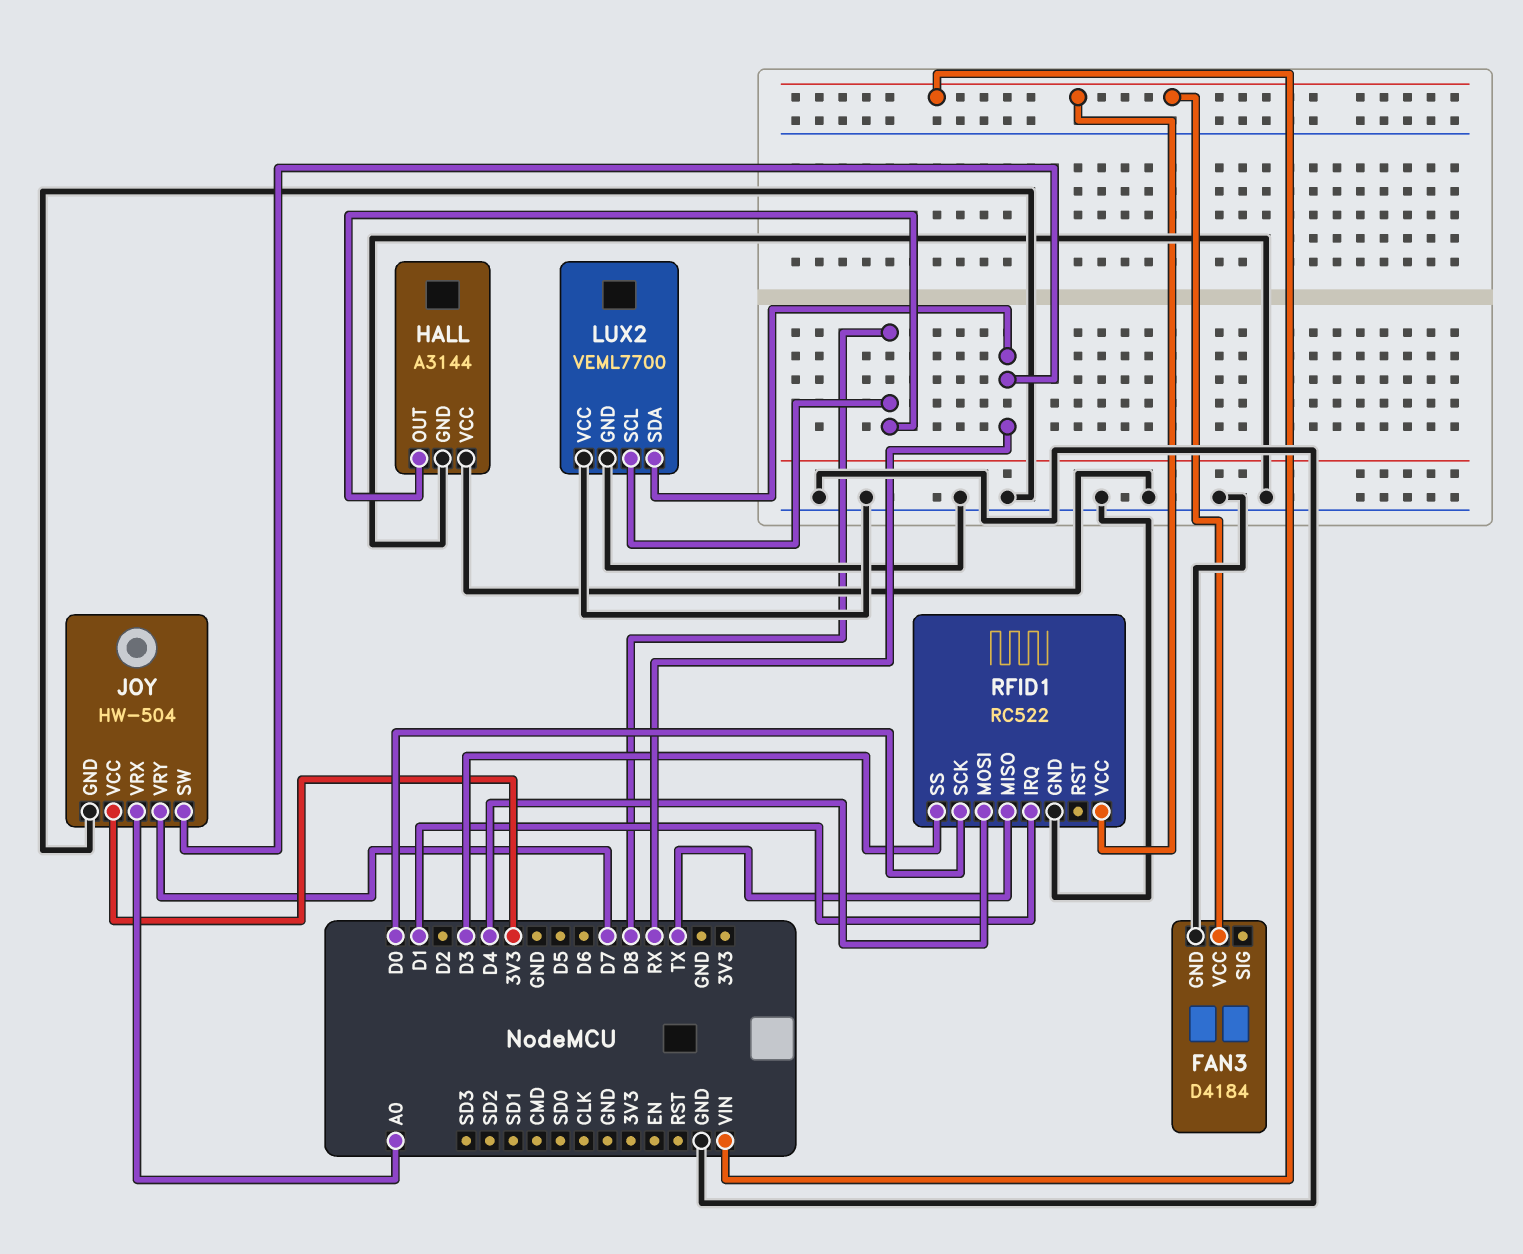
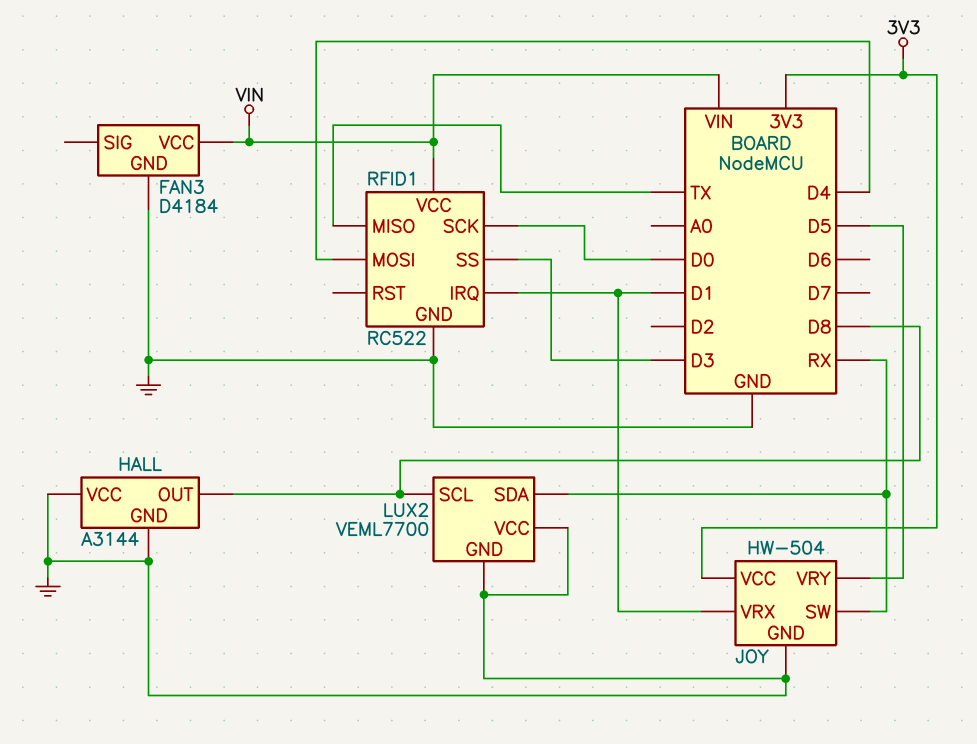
JOY pin VRX: A0 -> D1
JOY pin VRY: D7 -> D5

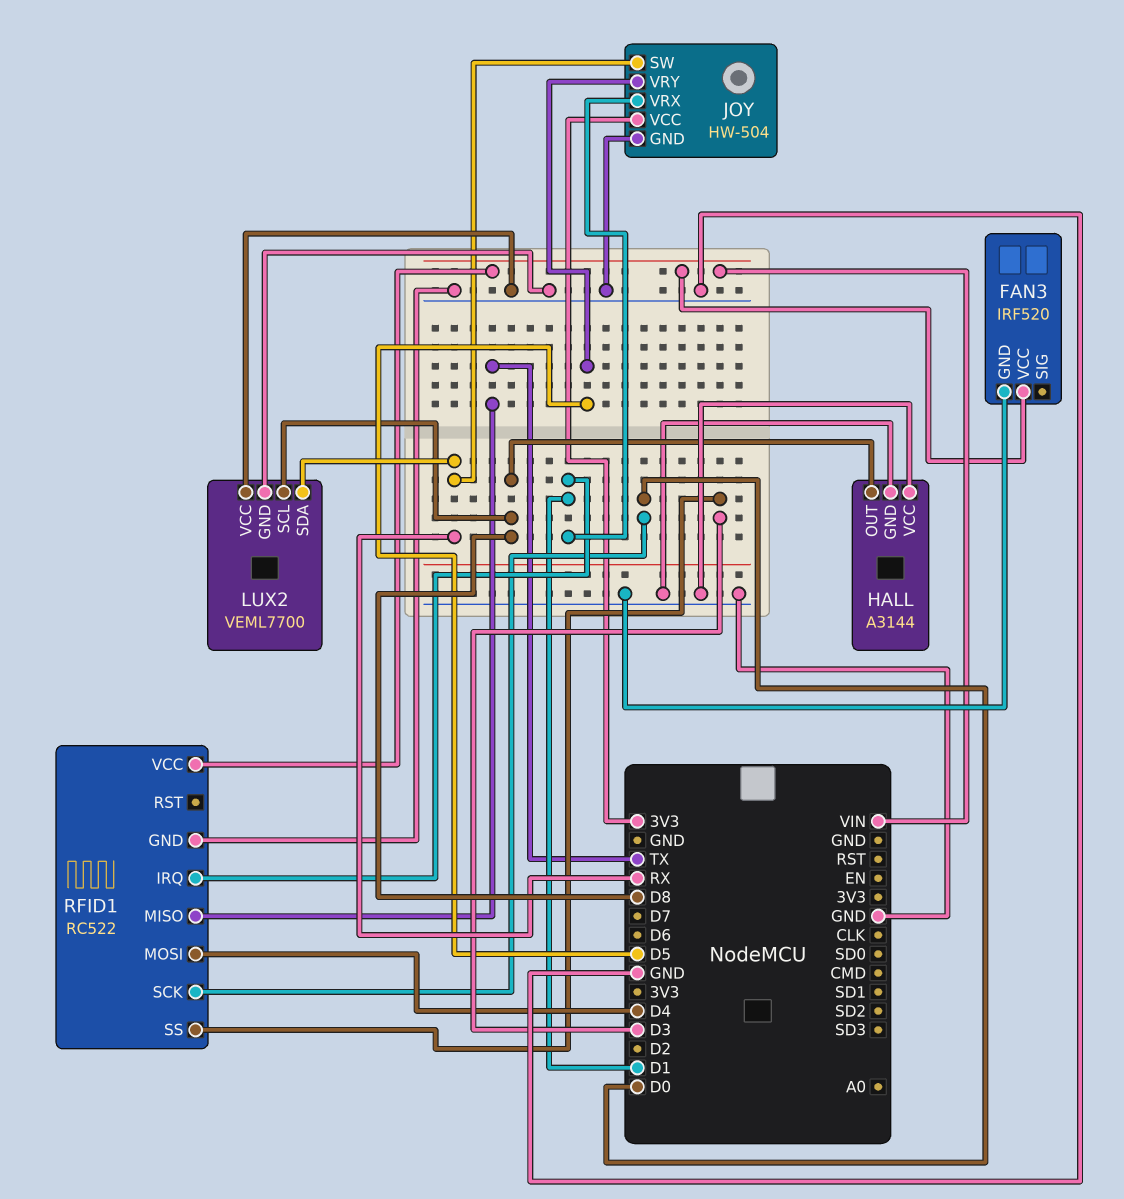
FAN3: D4184 -> IRF520

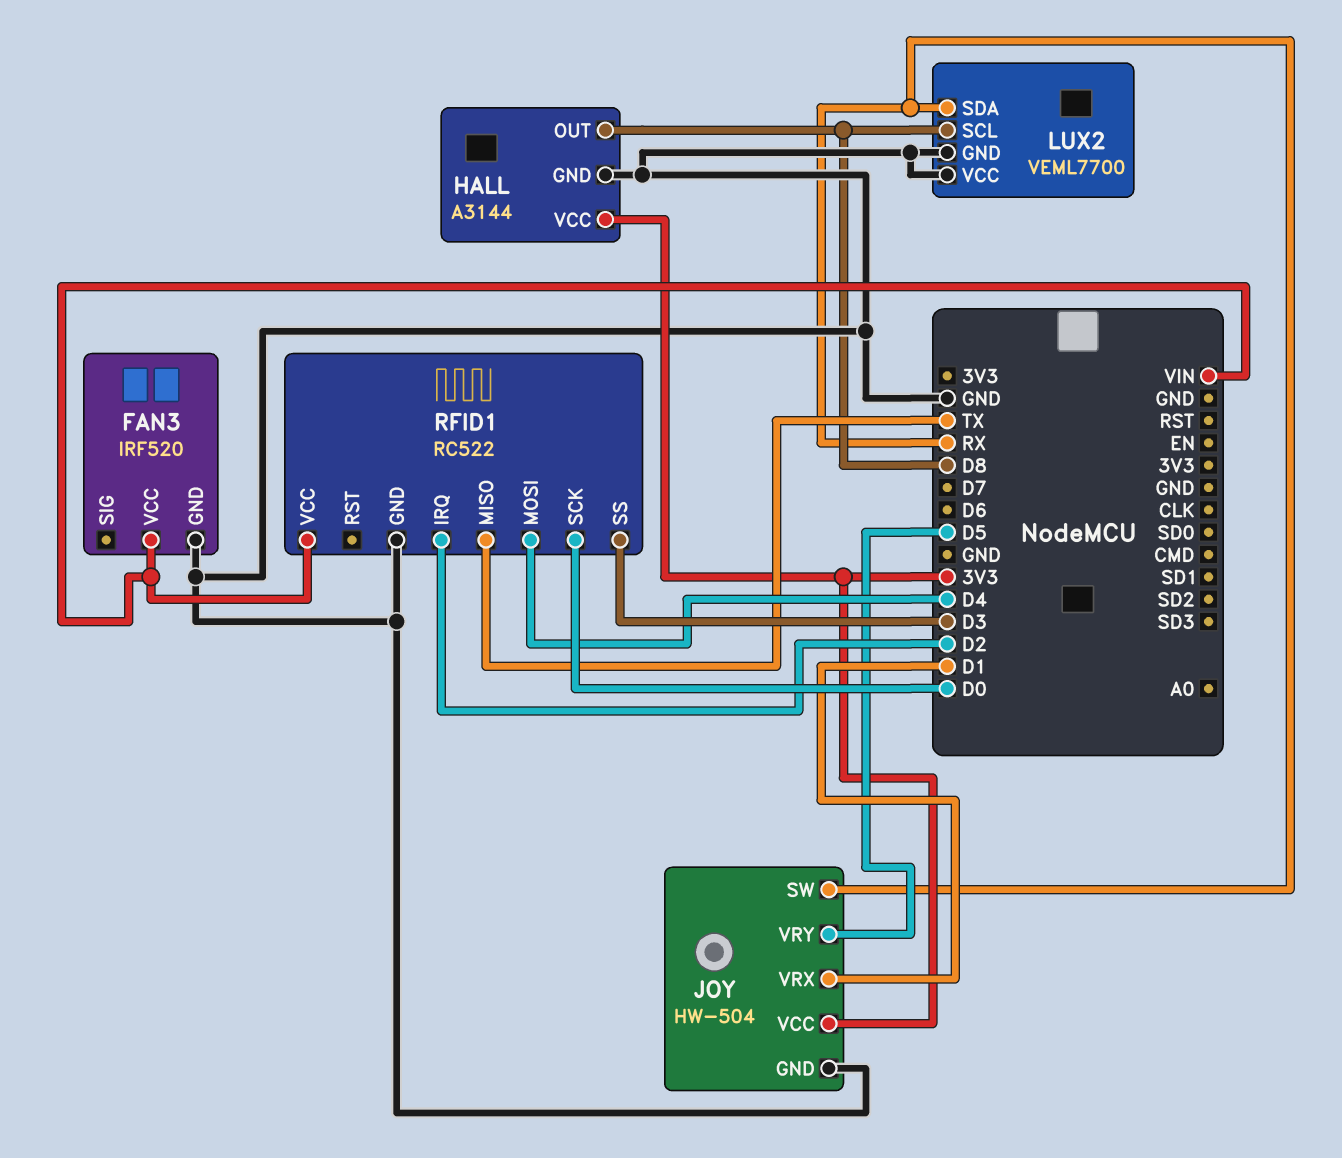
HALL pin VCC: GND -> 3V3
RFID1 pin IRQ: D1 -> D2

